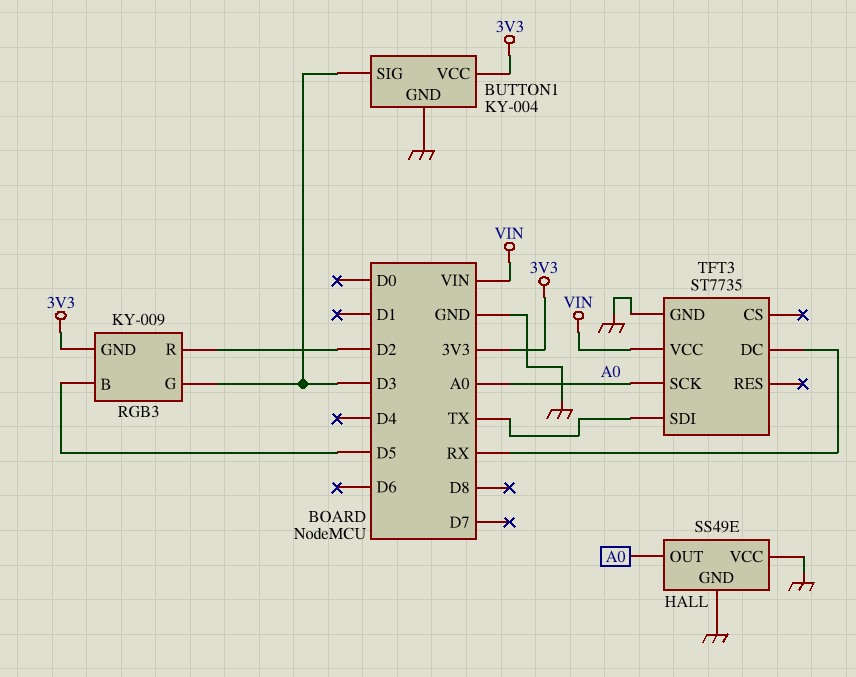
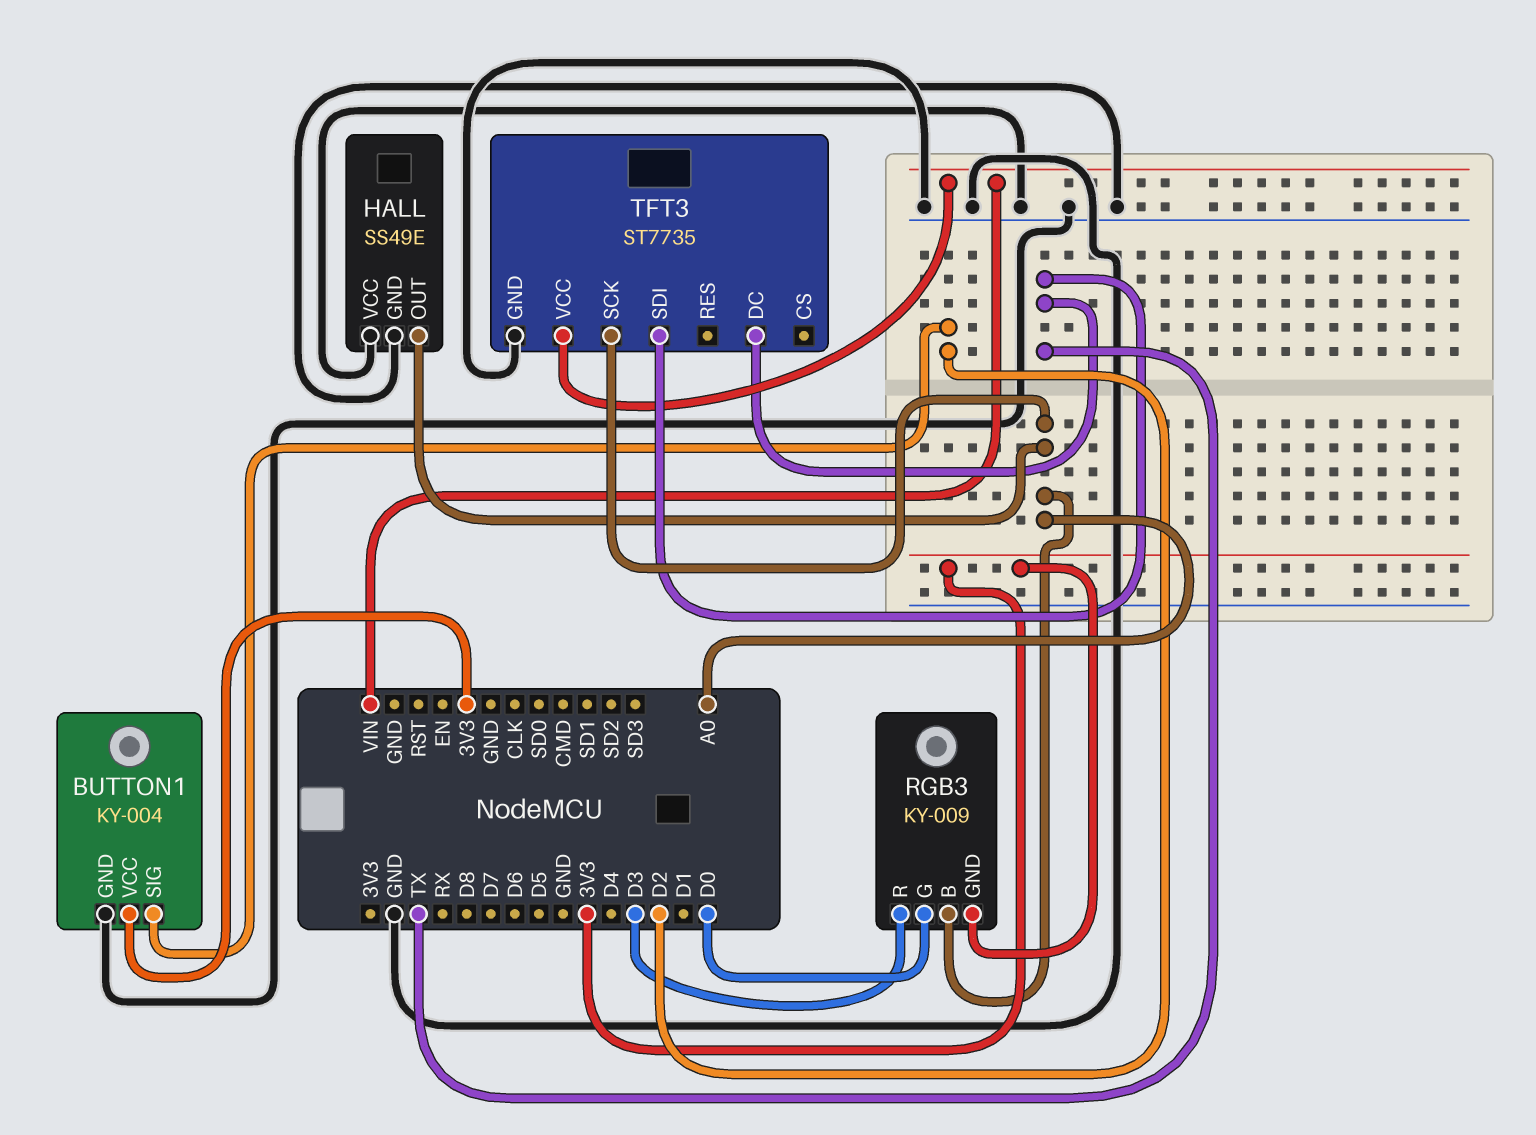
BUTTON1 pin SIG: D3 -> D2
RGB3 pin B: D5 -> A0
RGB3 pin G: D3 -> D0
RGB3 pin R: D2 -> D3
TFT3 pin DC: RX -> TX

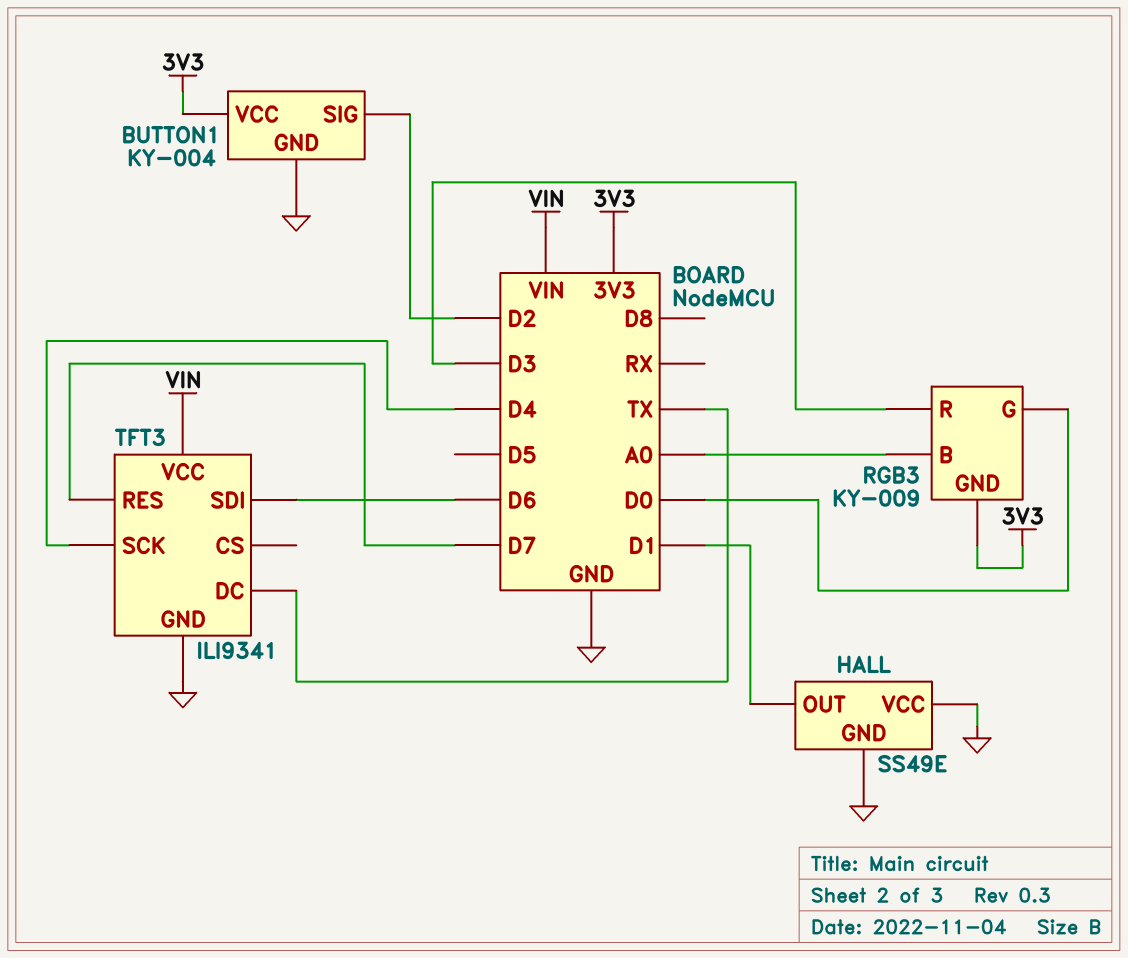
HALL pin OUT: A0 -> D1
TFT3: ST7735 -> ILI9341
TFT3 pin RES: none -> D7
TFT3 pin SCK: A0 -> D4
TFT3 pin SDI: TX -> D6

